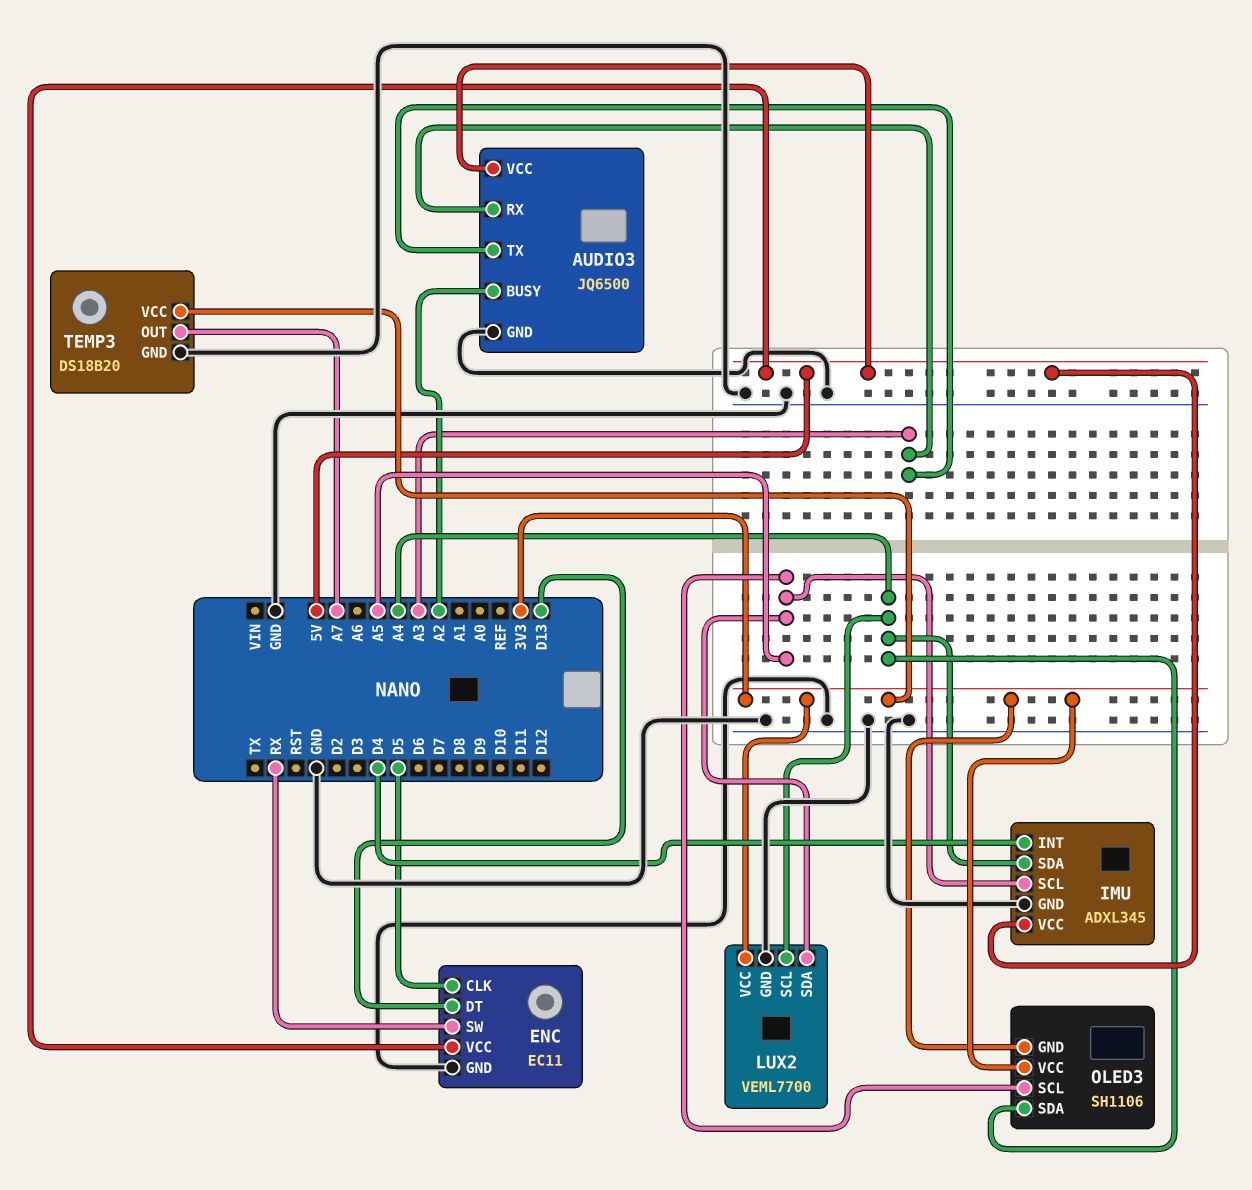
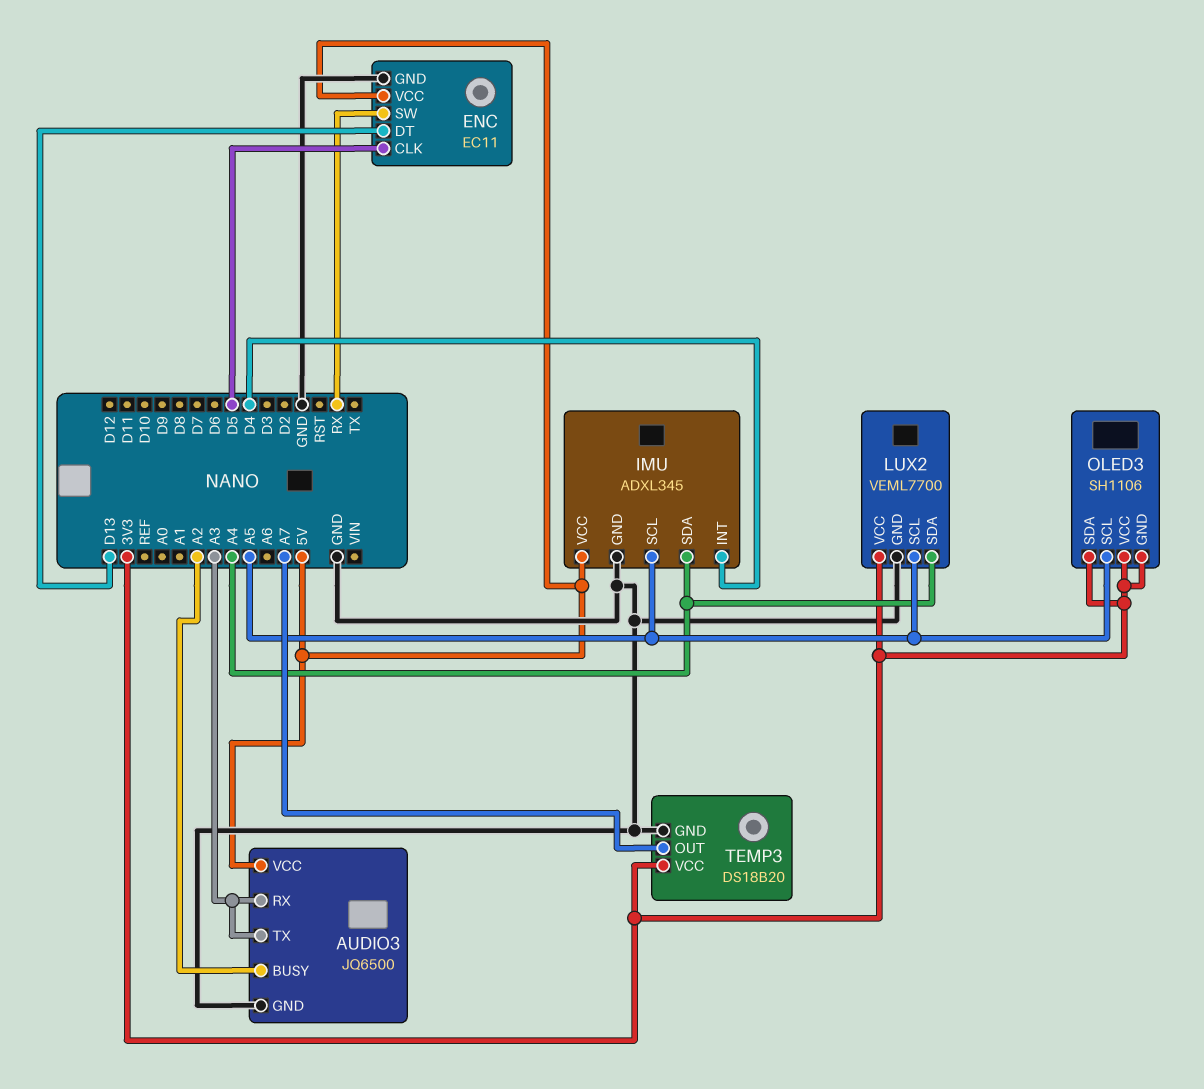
LUX2 pin SCL: A4 -> A5
LUX2 pin SDA: A5 -> A4
OLED3 pin SDA: A4 -> 3V3

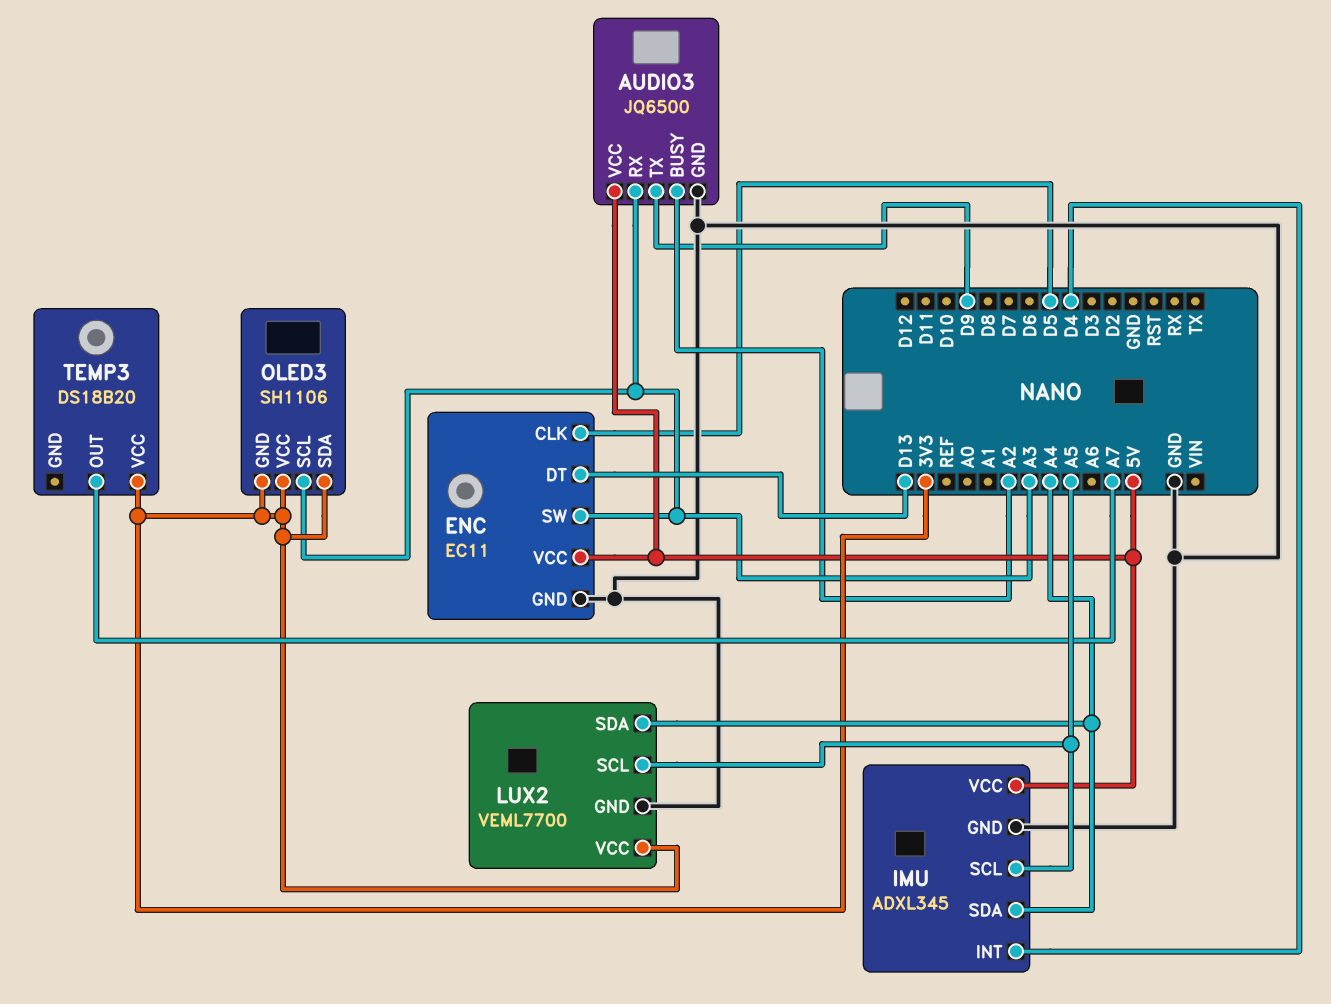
AUDIO3 pin TX: A3 -> D9
ENC pin SW: RX -> A3
OLED3 pin SCL: A5 -> A3
TEMP3 pin GND: GND -> none

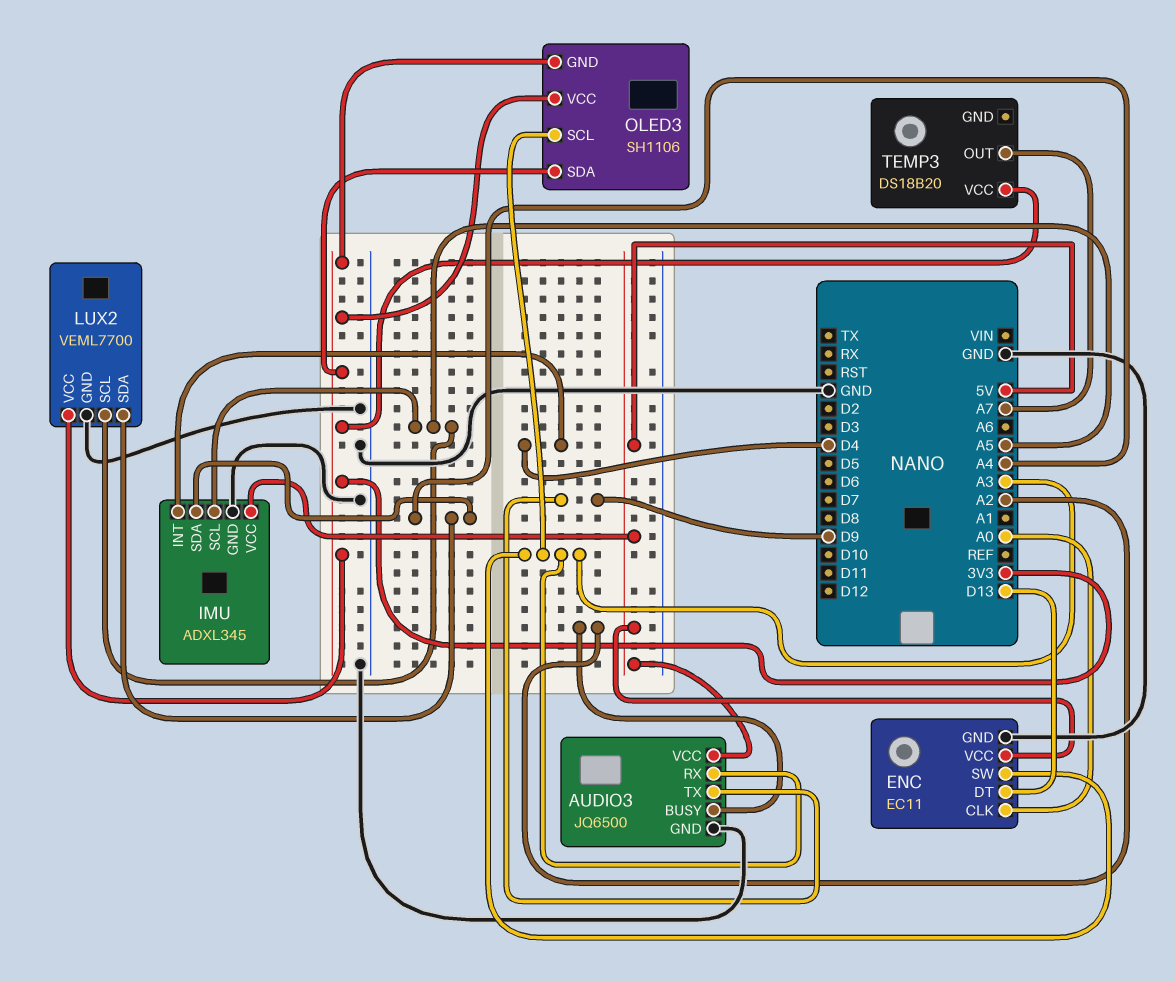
ENC pin CLK: D5 -> A0

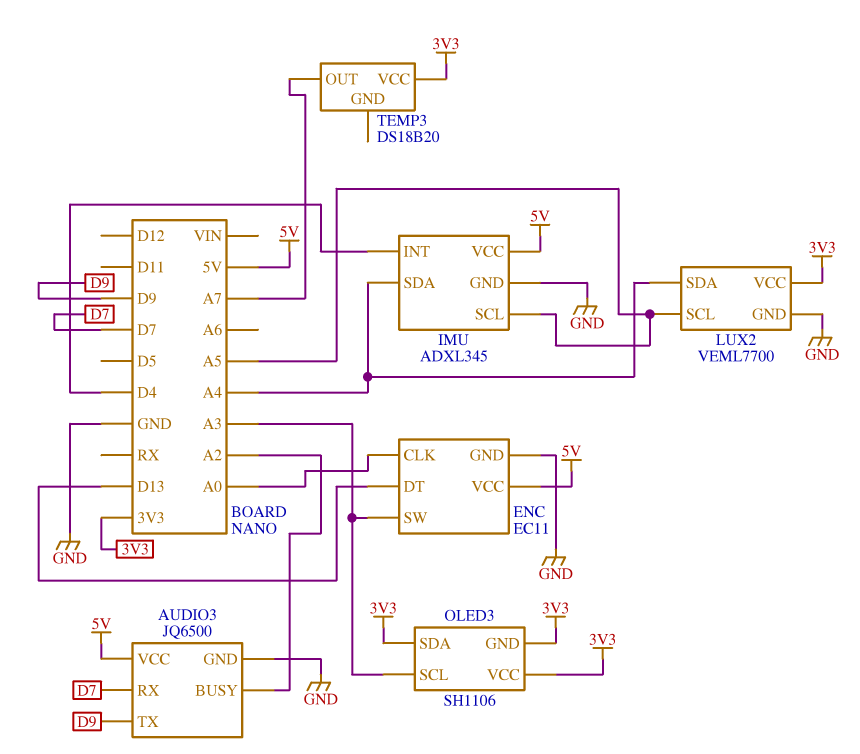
AUDIO3 pin RX: A3 -> D7

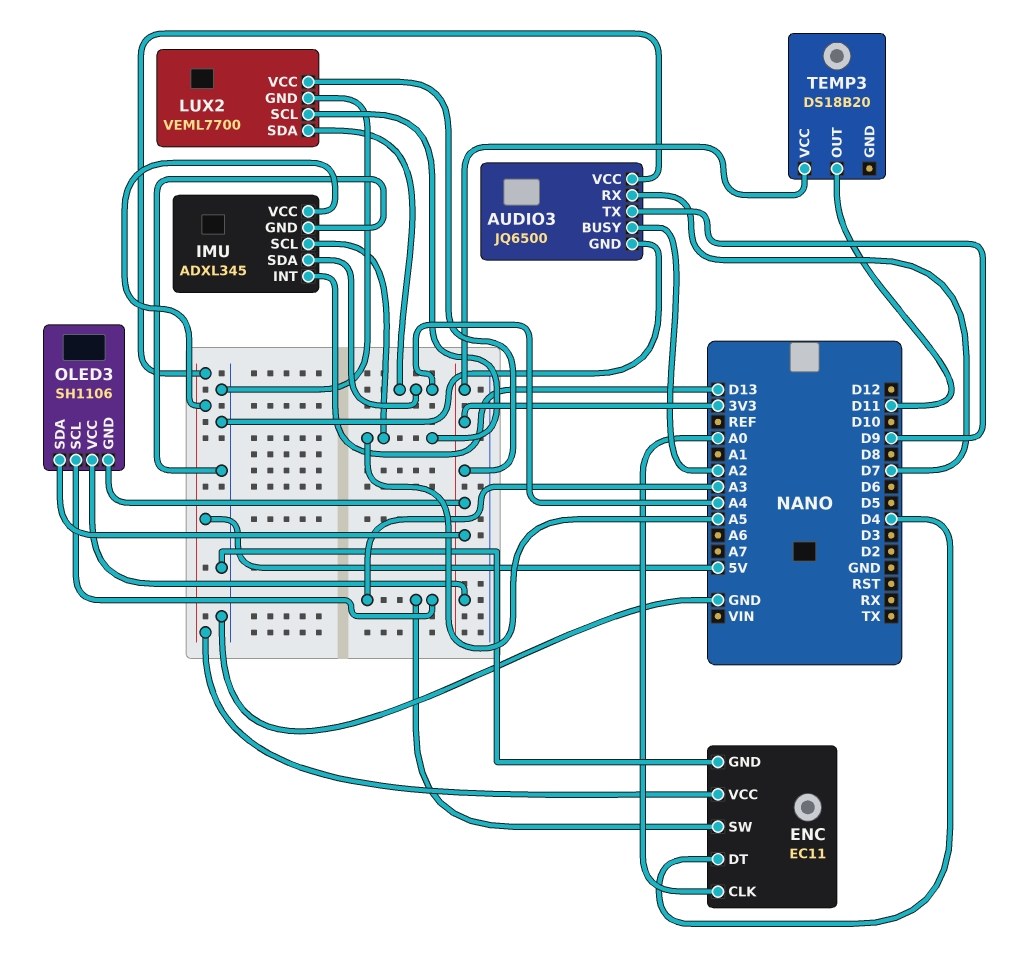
ENC pin DT: D13 -> D4
IMU pin INT: D4 -> D13
TEMP3 pin OUT: A7 -> D11

